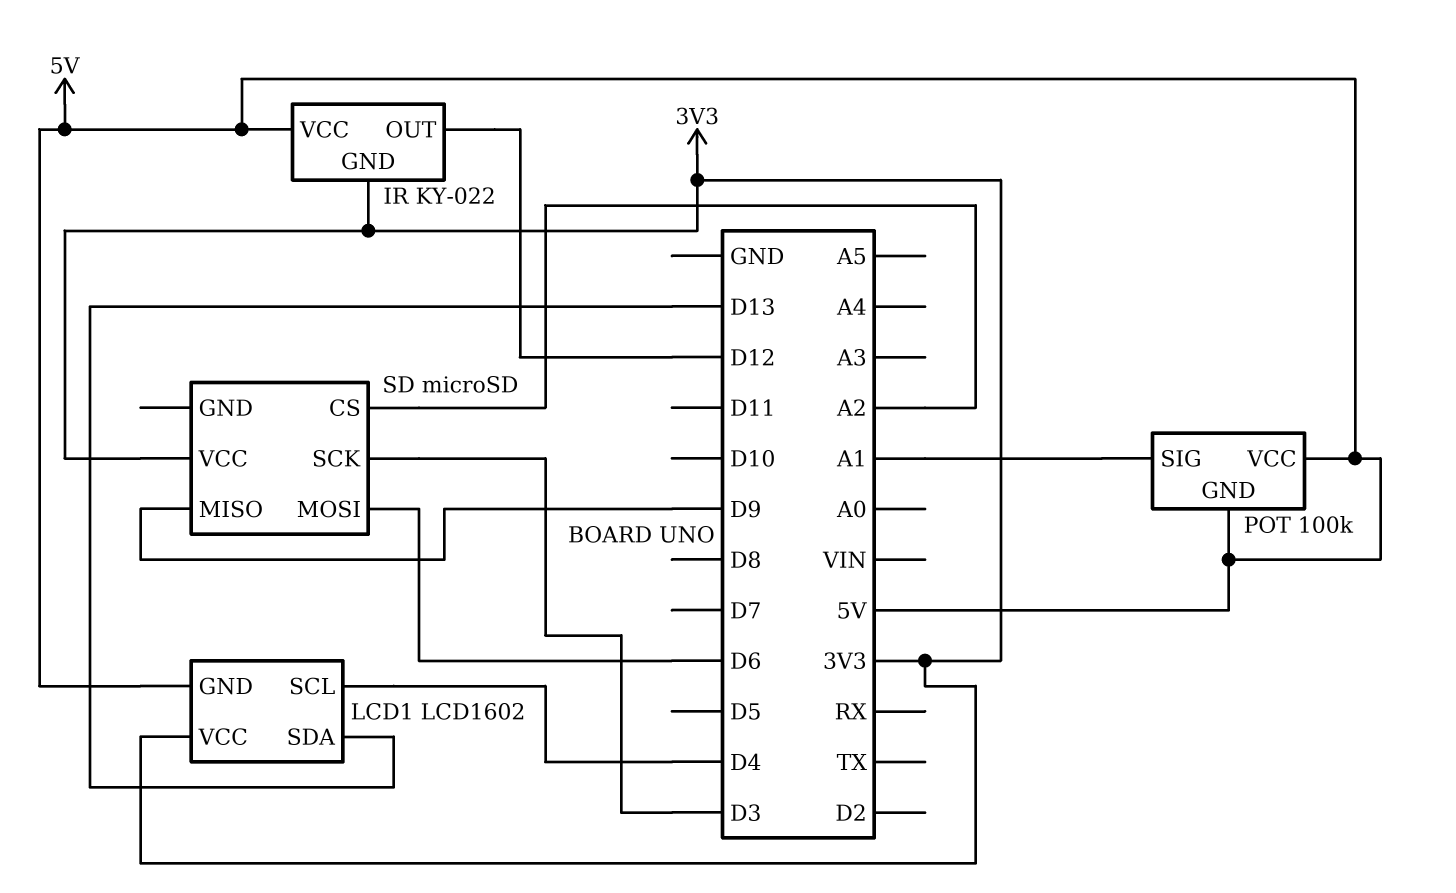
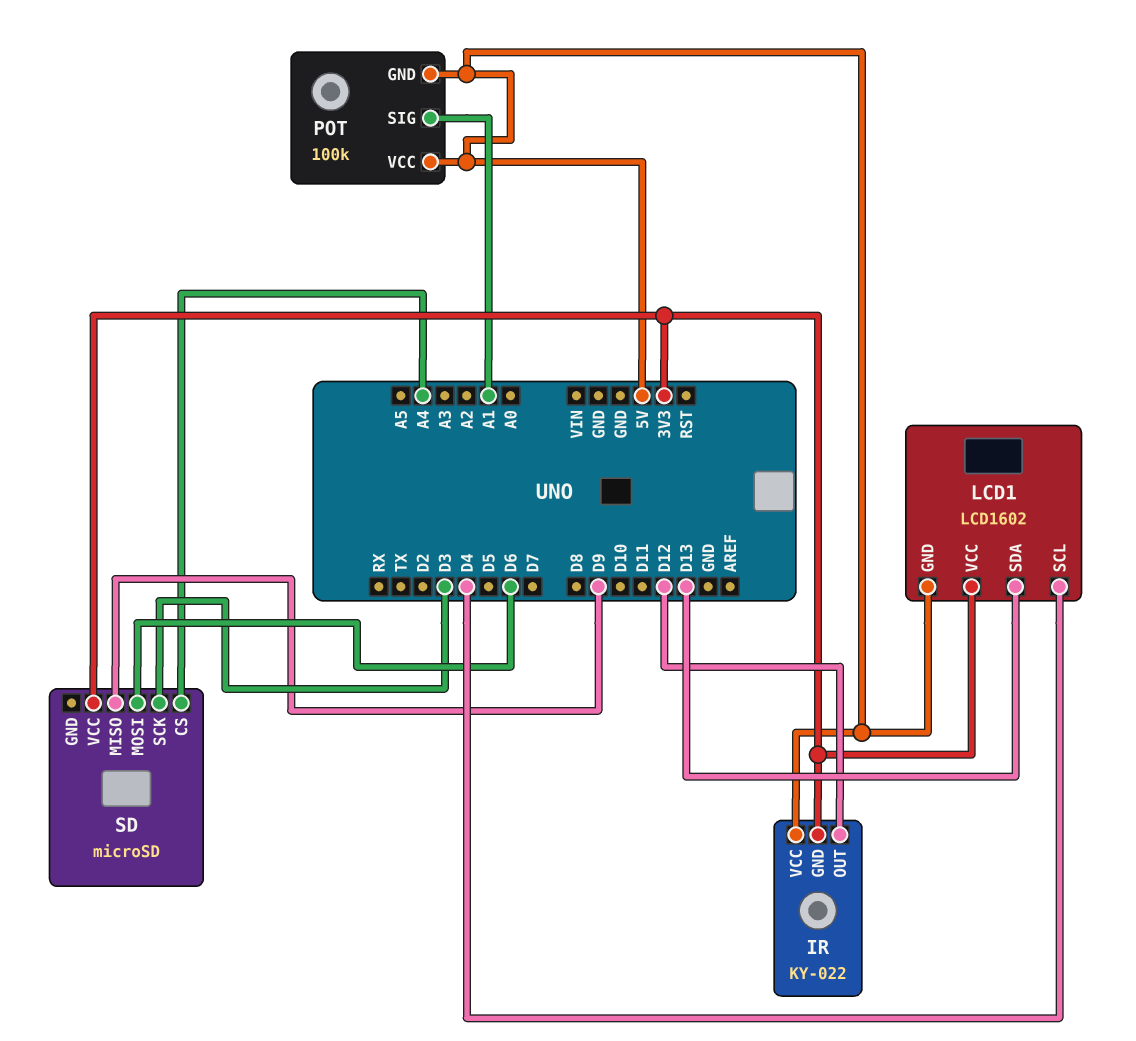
SD pin CS: A2 -> A4

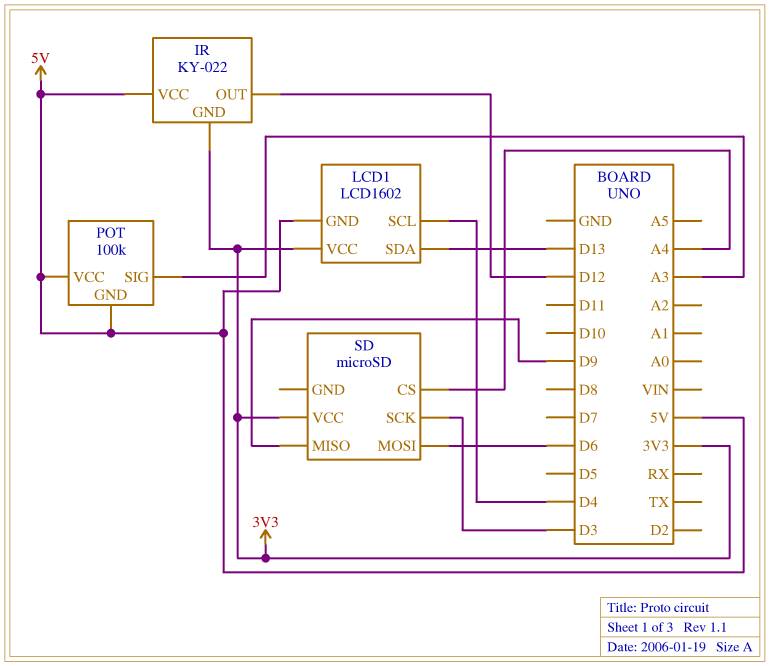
POT pin SIG: A1 -> A3

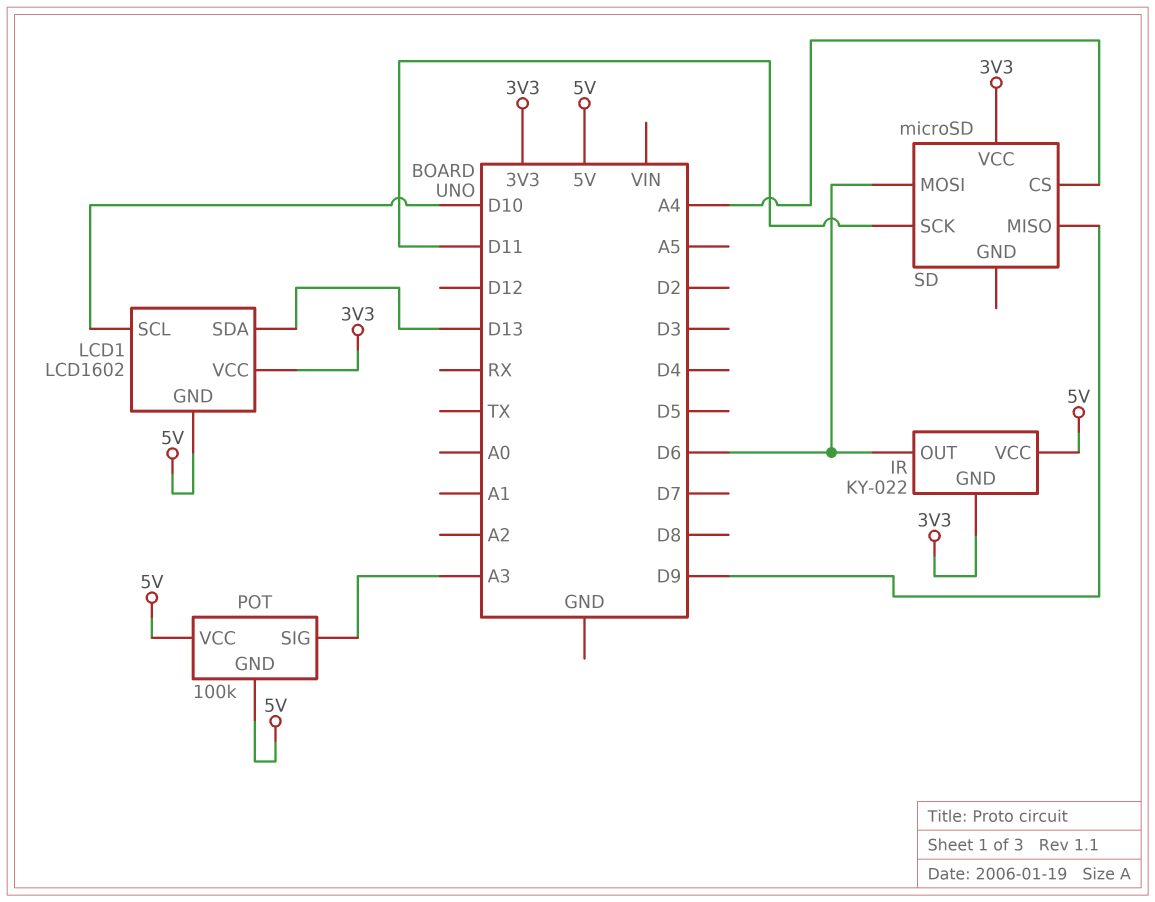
IR pin OUT: D12 -> D6
LCD1 pin SCL: D4 -> D10
SD pin SCK: D3 -> D11

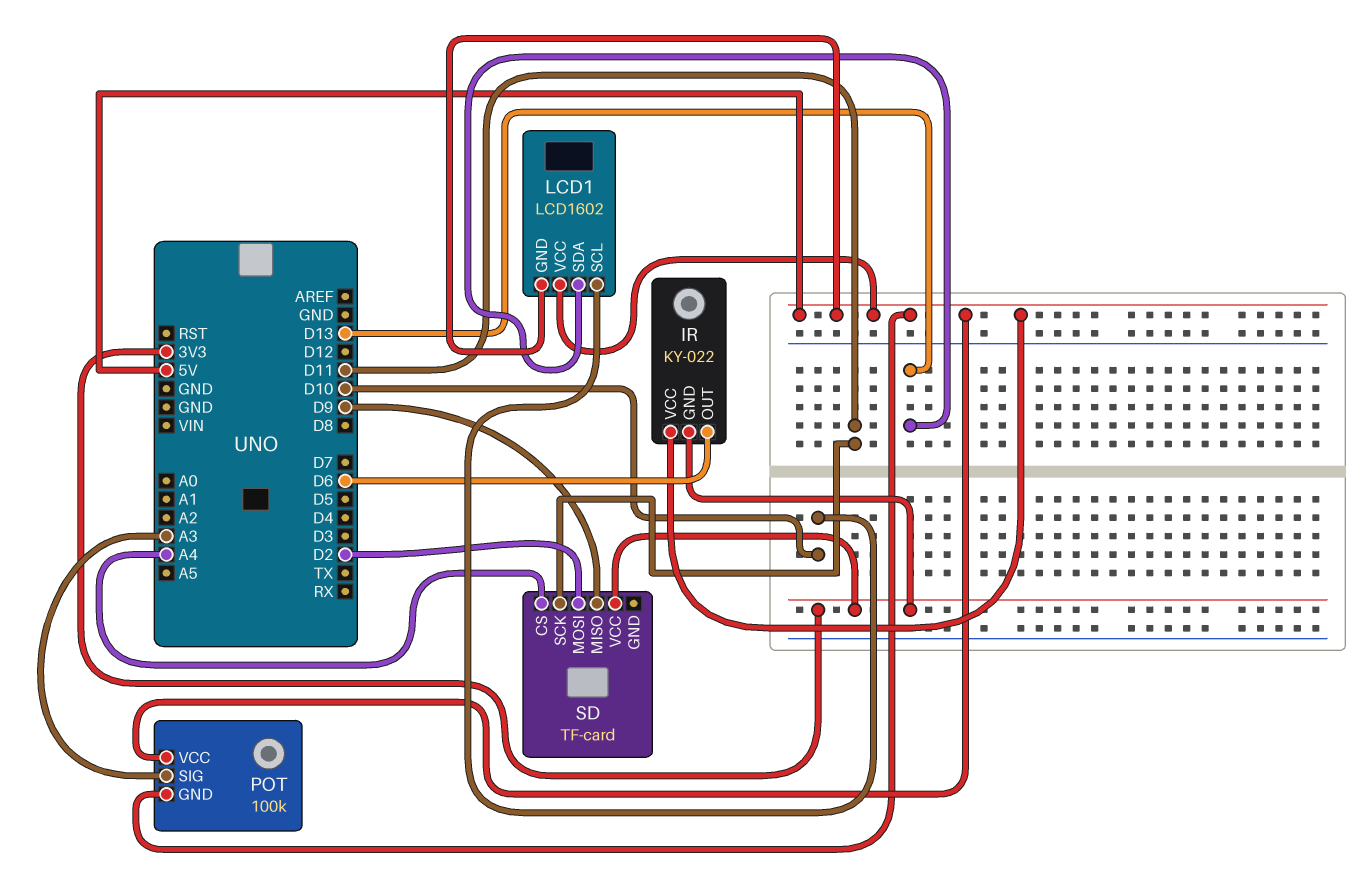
LCD1 pin VCC: 3V3 -> 5V
SD: microSD -> TF-card
SD pin MOSI: D6 -> D2

